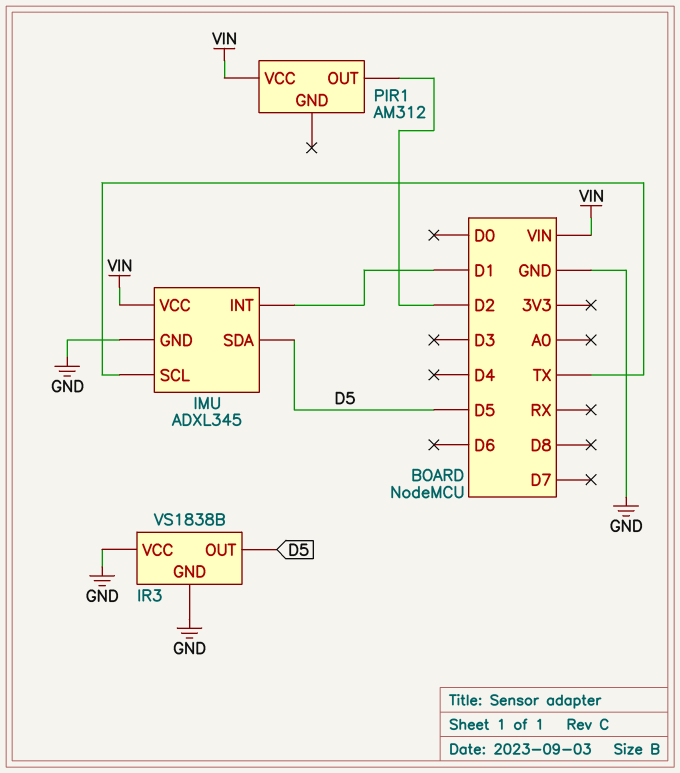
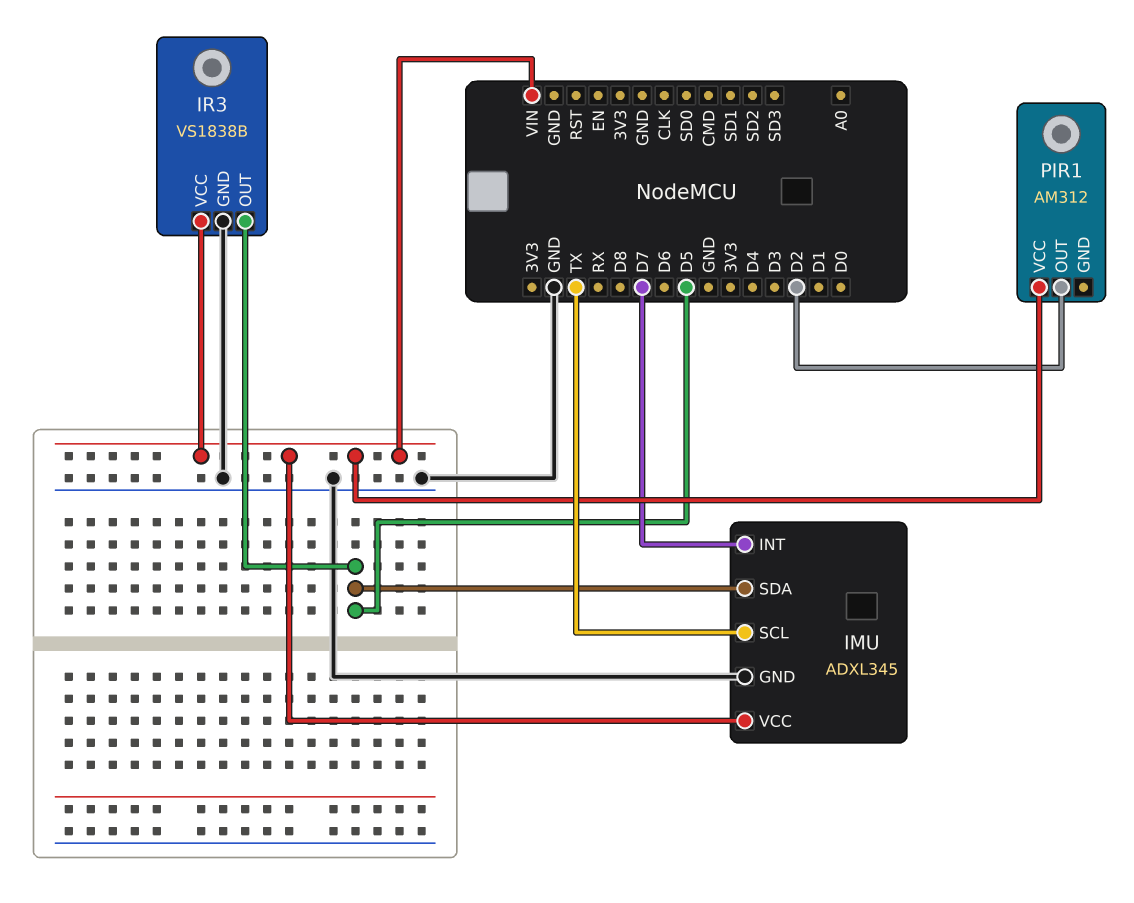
IMU pin INT: D1 -> D7
IR3 pin VCC: GND -> VIN

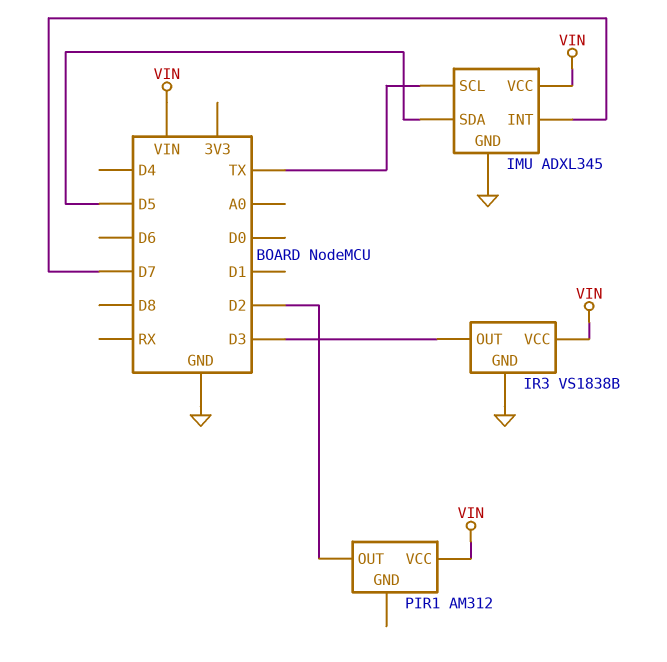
IR3 pin OUT: D5 -> D3

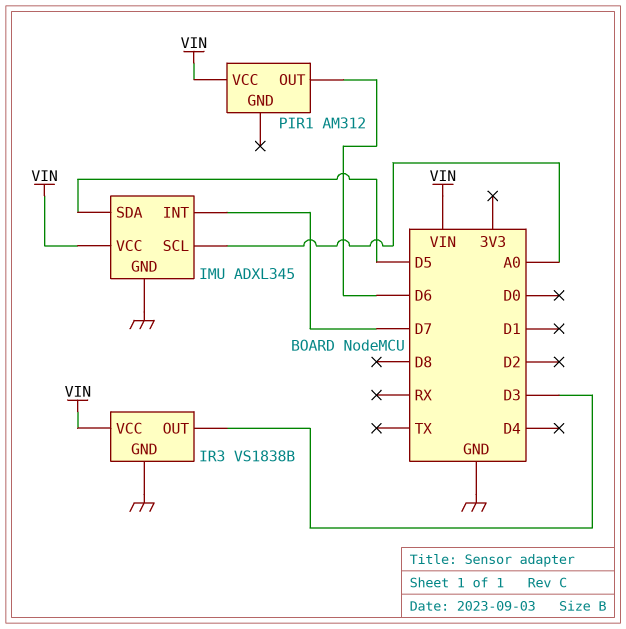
IMU pin SCL: TX -> A0
PIR1 pin OUT: D2 -> D6

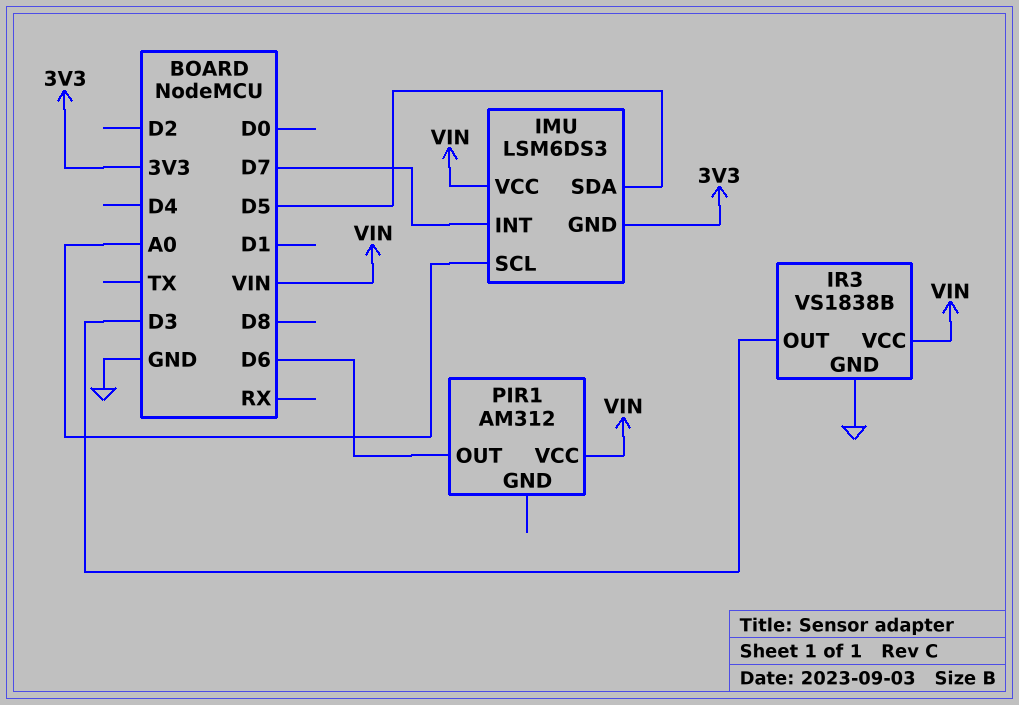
IMU: ADXL345 -> LSM6DS3
IMU pin GND: GND -> 3V3

